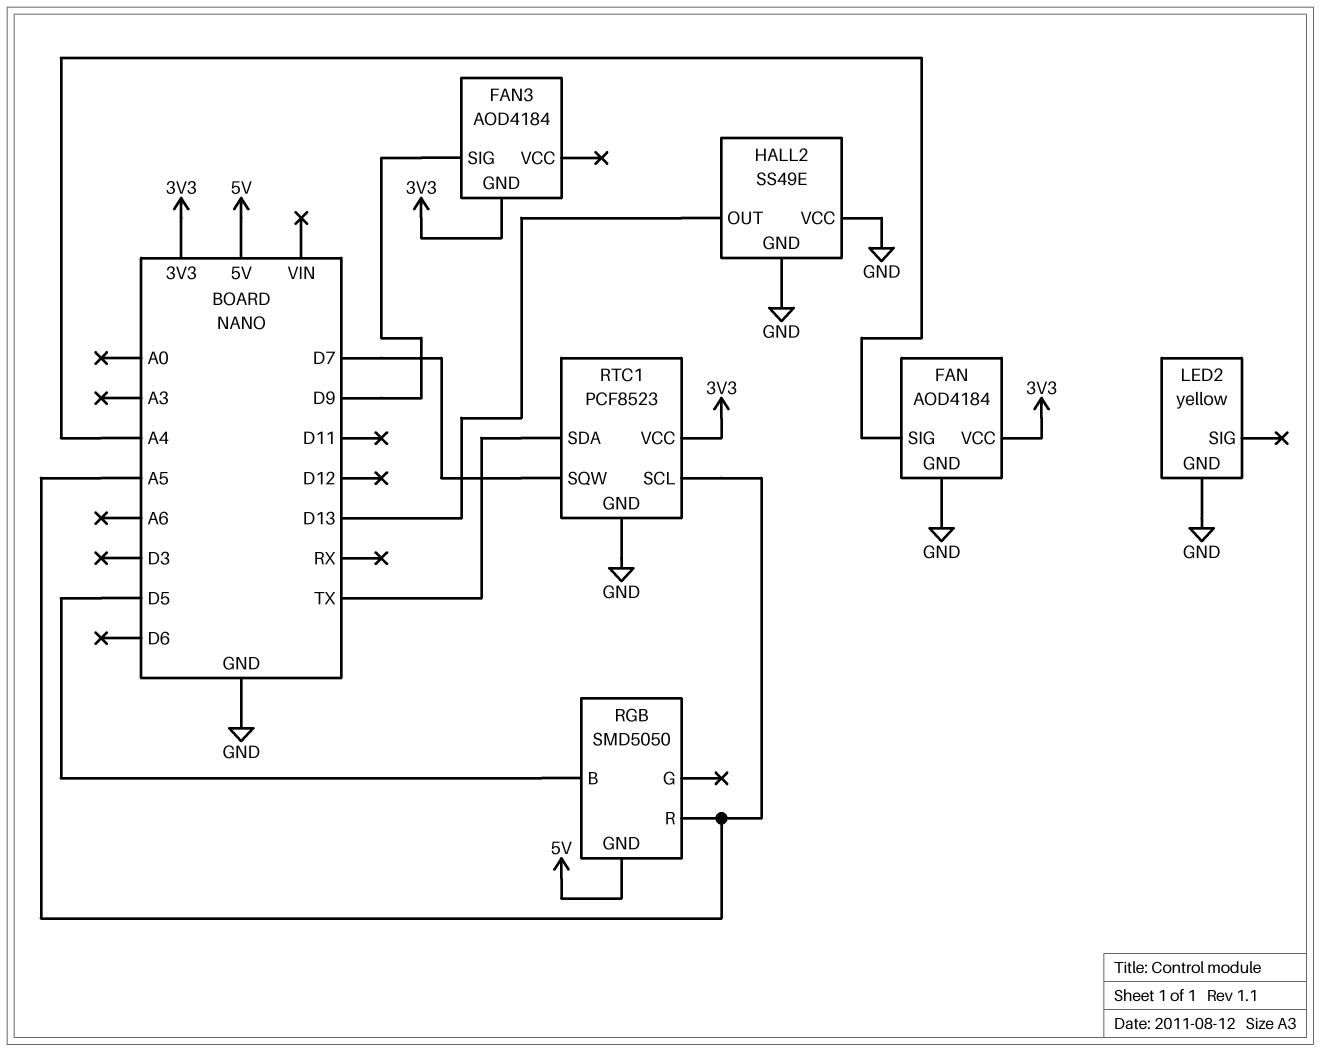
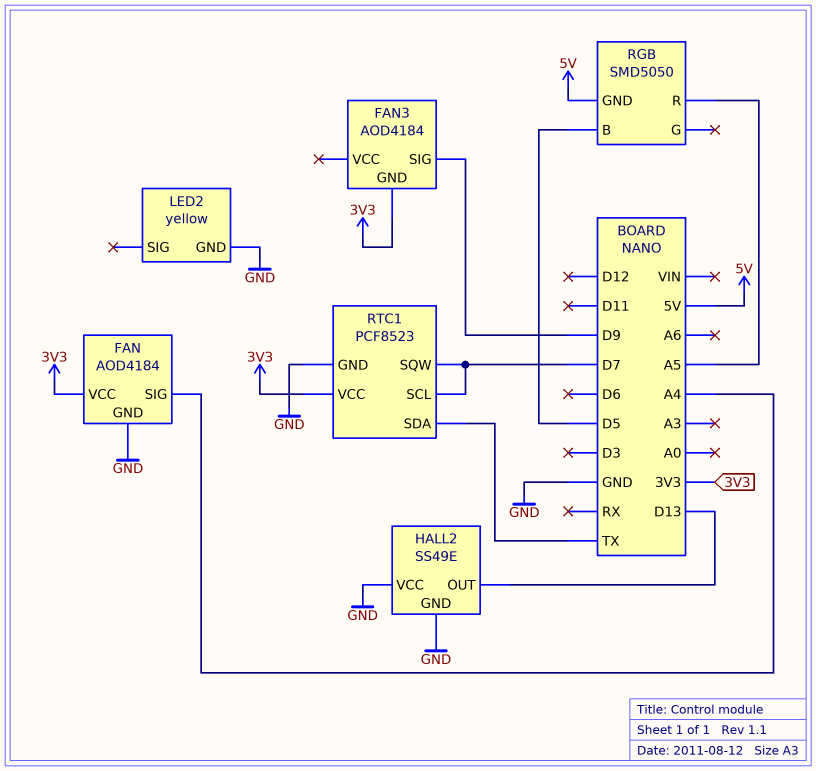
RTC1 pin SCL: A5 -> D7

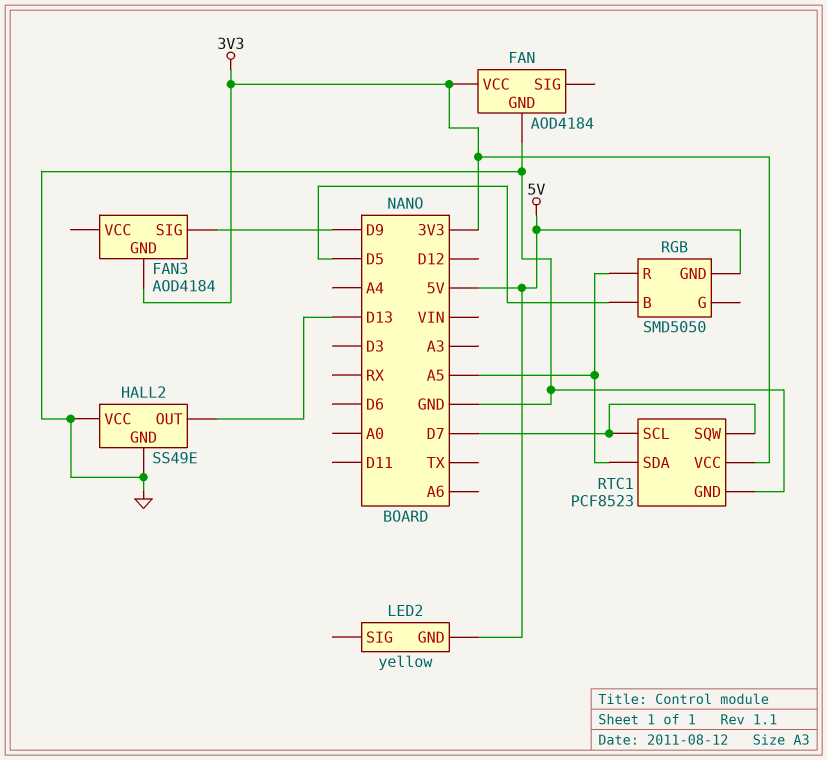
FAN pin SIG: A4 -> none
LED2 pin GND: GND -> 5V
RTC1 pin SDA: TX -> A5

